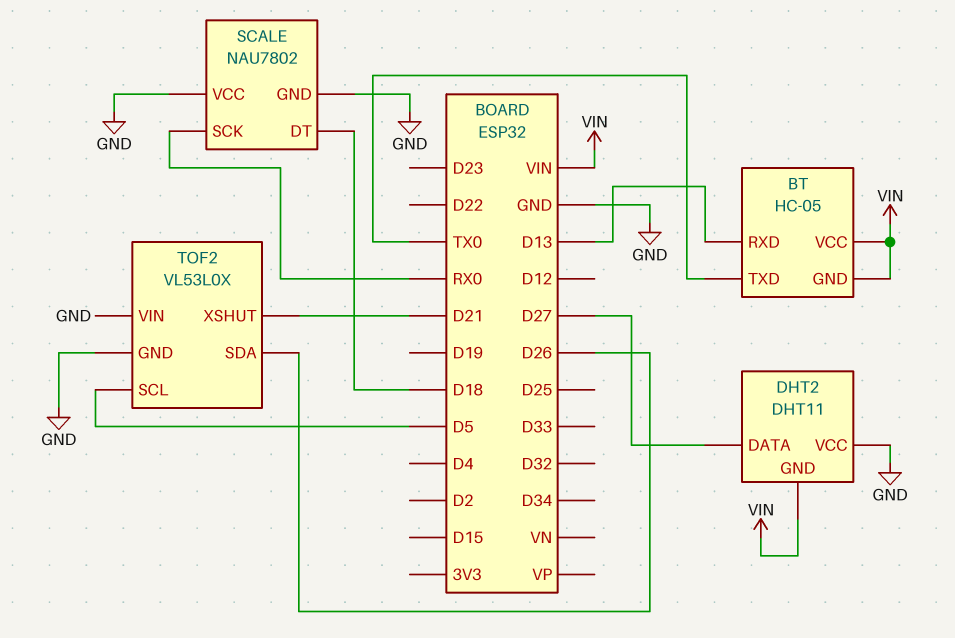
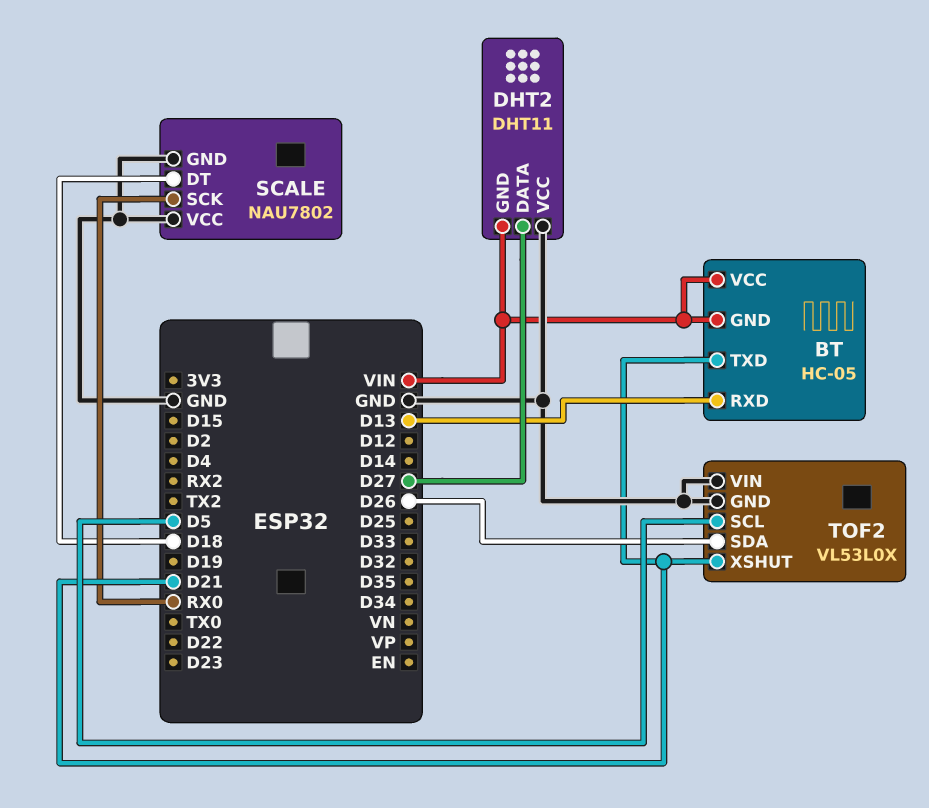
BT pin TXD: TX0 -> D21

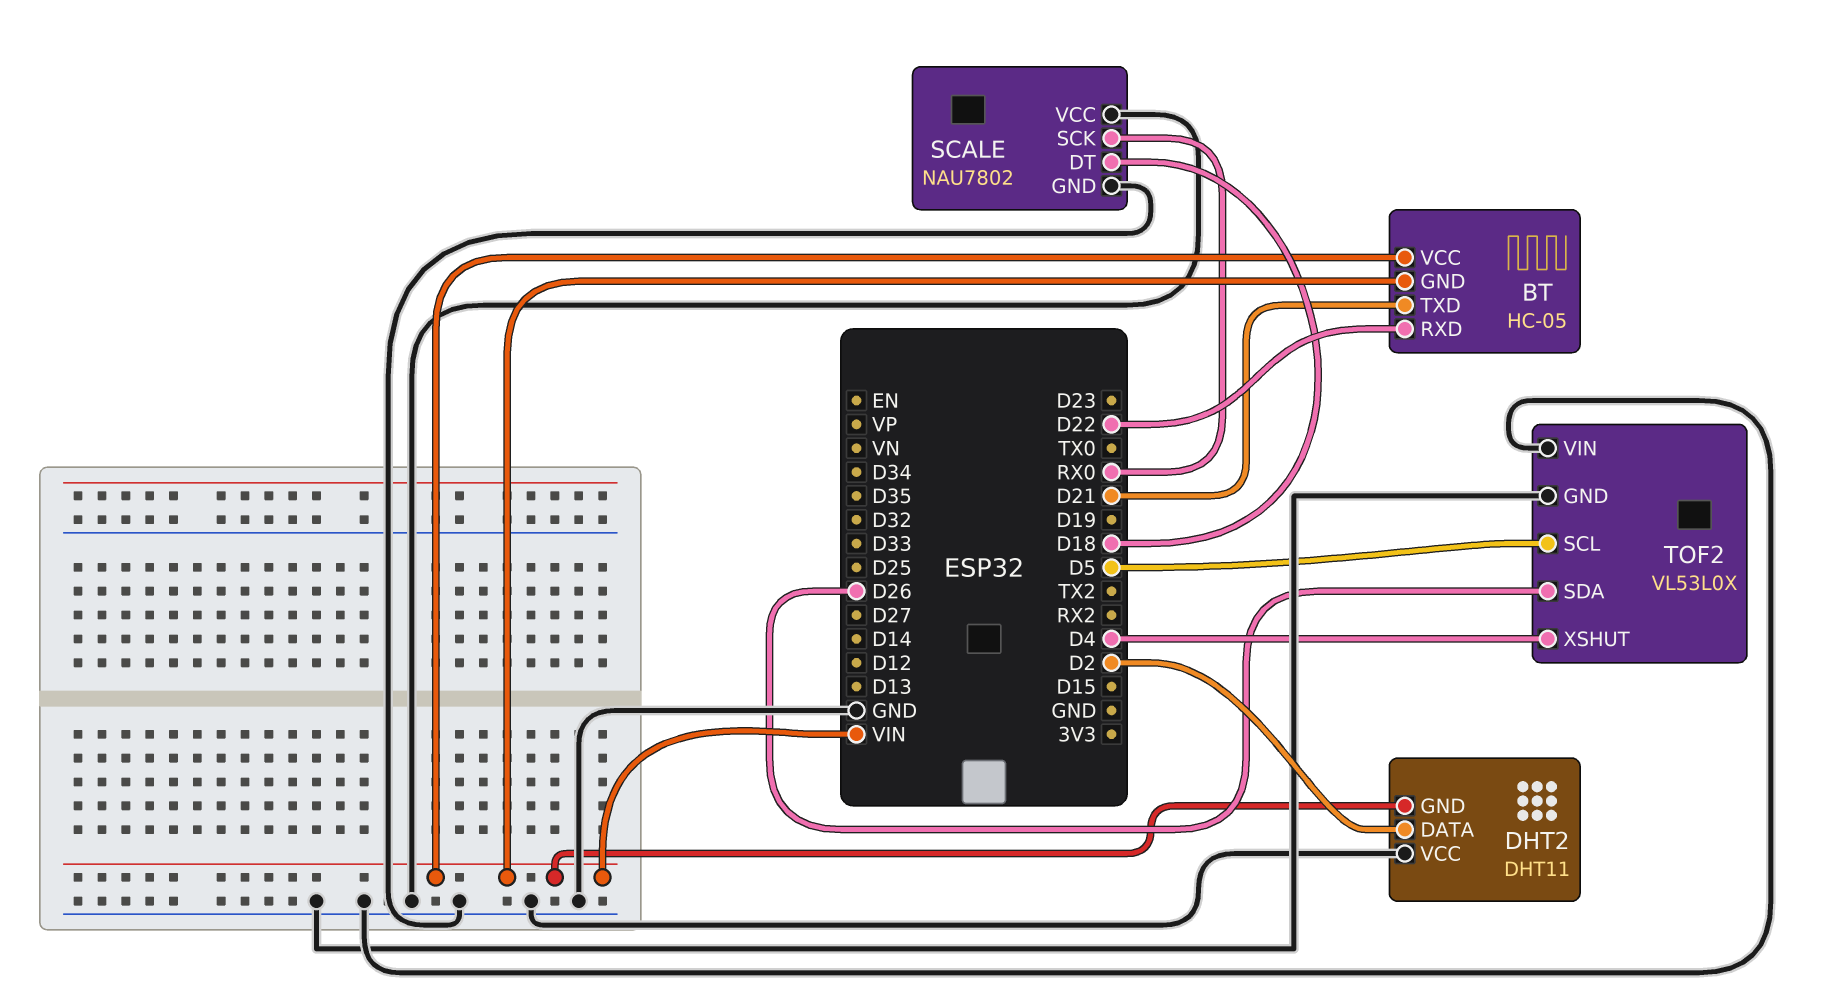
BT pin RXD: D13 -> D22
DHT2 pin DATA: D27 -> D2
TOF2 pin XSHUT: D21 -> D4

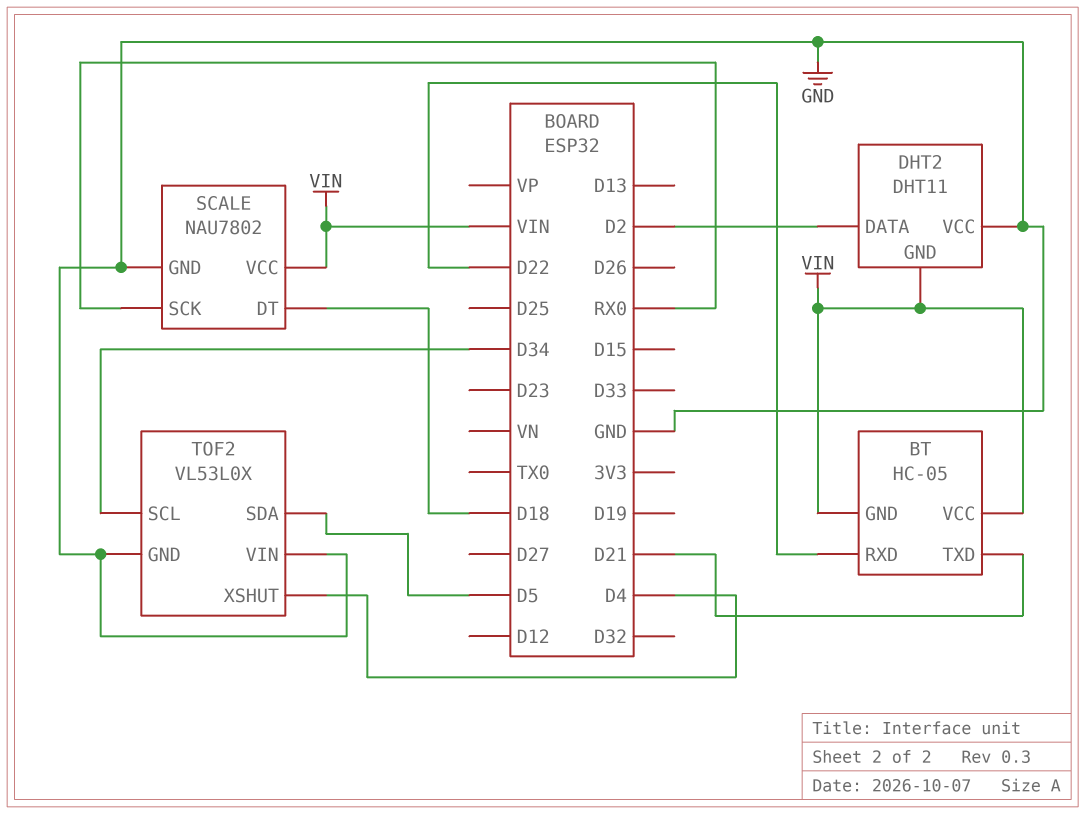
SCALE pin VCC: GND -> VIN
TOF2 pin SCL: D5 -> D34
TOF2 pin SDA: D26 -> D5

